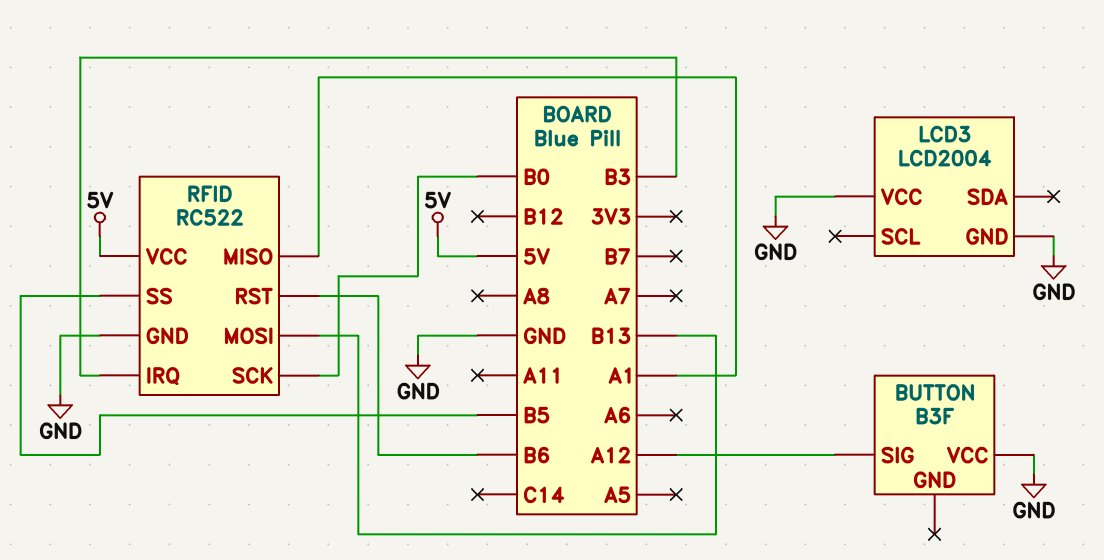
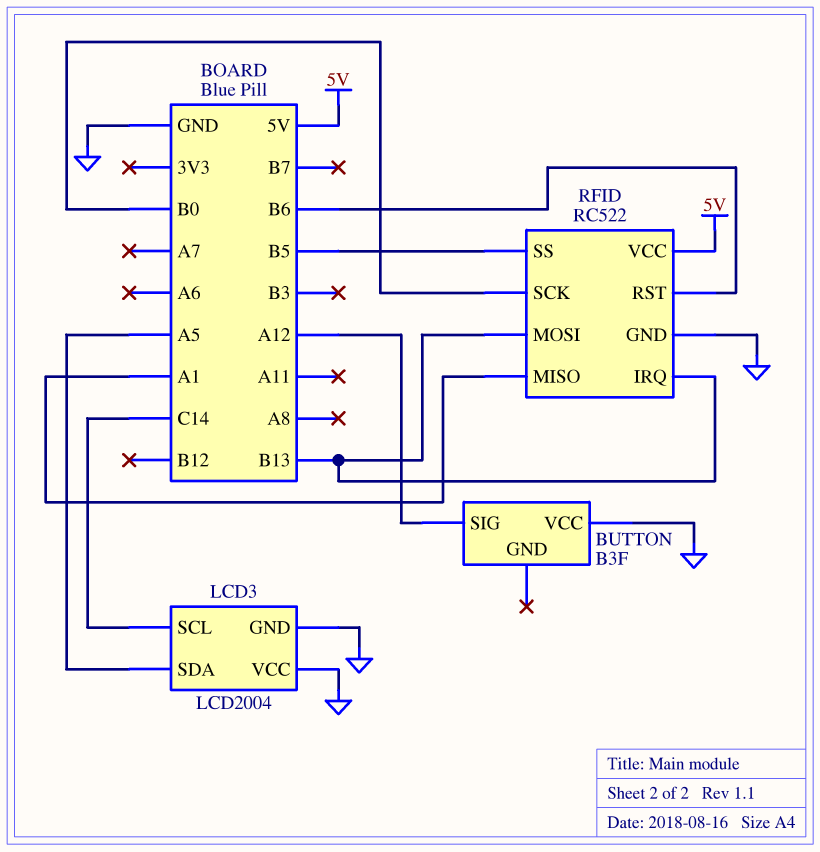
LCD3 pin SCL: none -> C14
LCD3 pin SDA: none -> A5
RFID pin IRQ: B3 -> B13

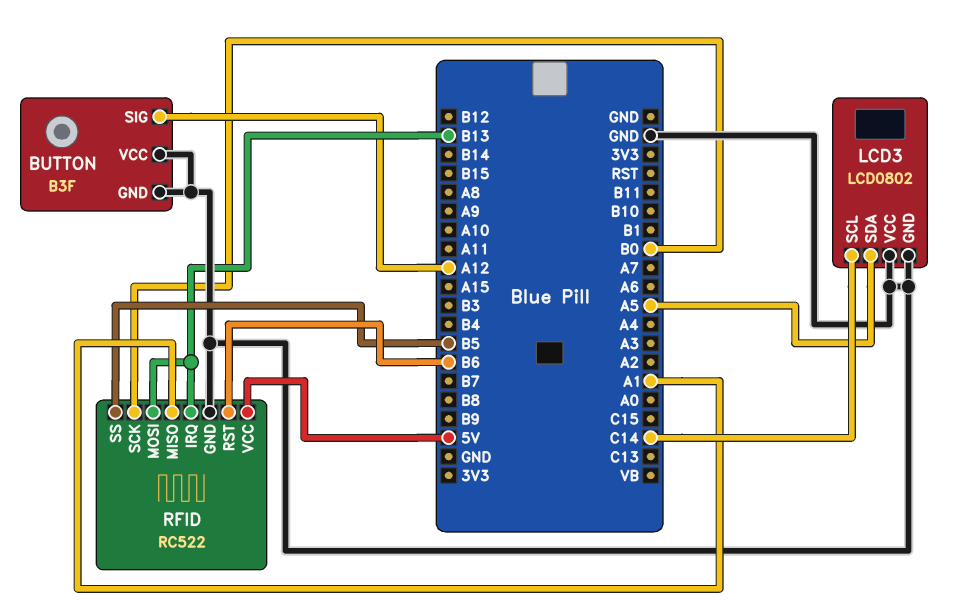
BUTTON pin GND: none -> GND
LCD3: LCD2004 -> LCD0802

